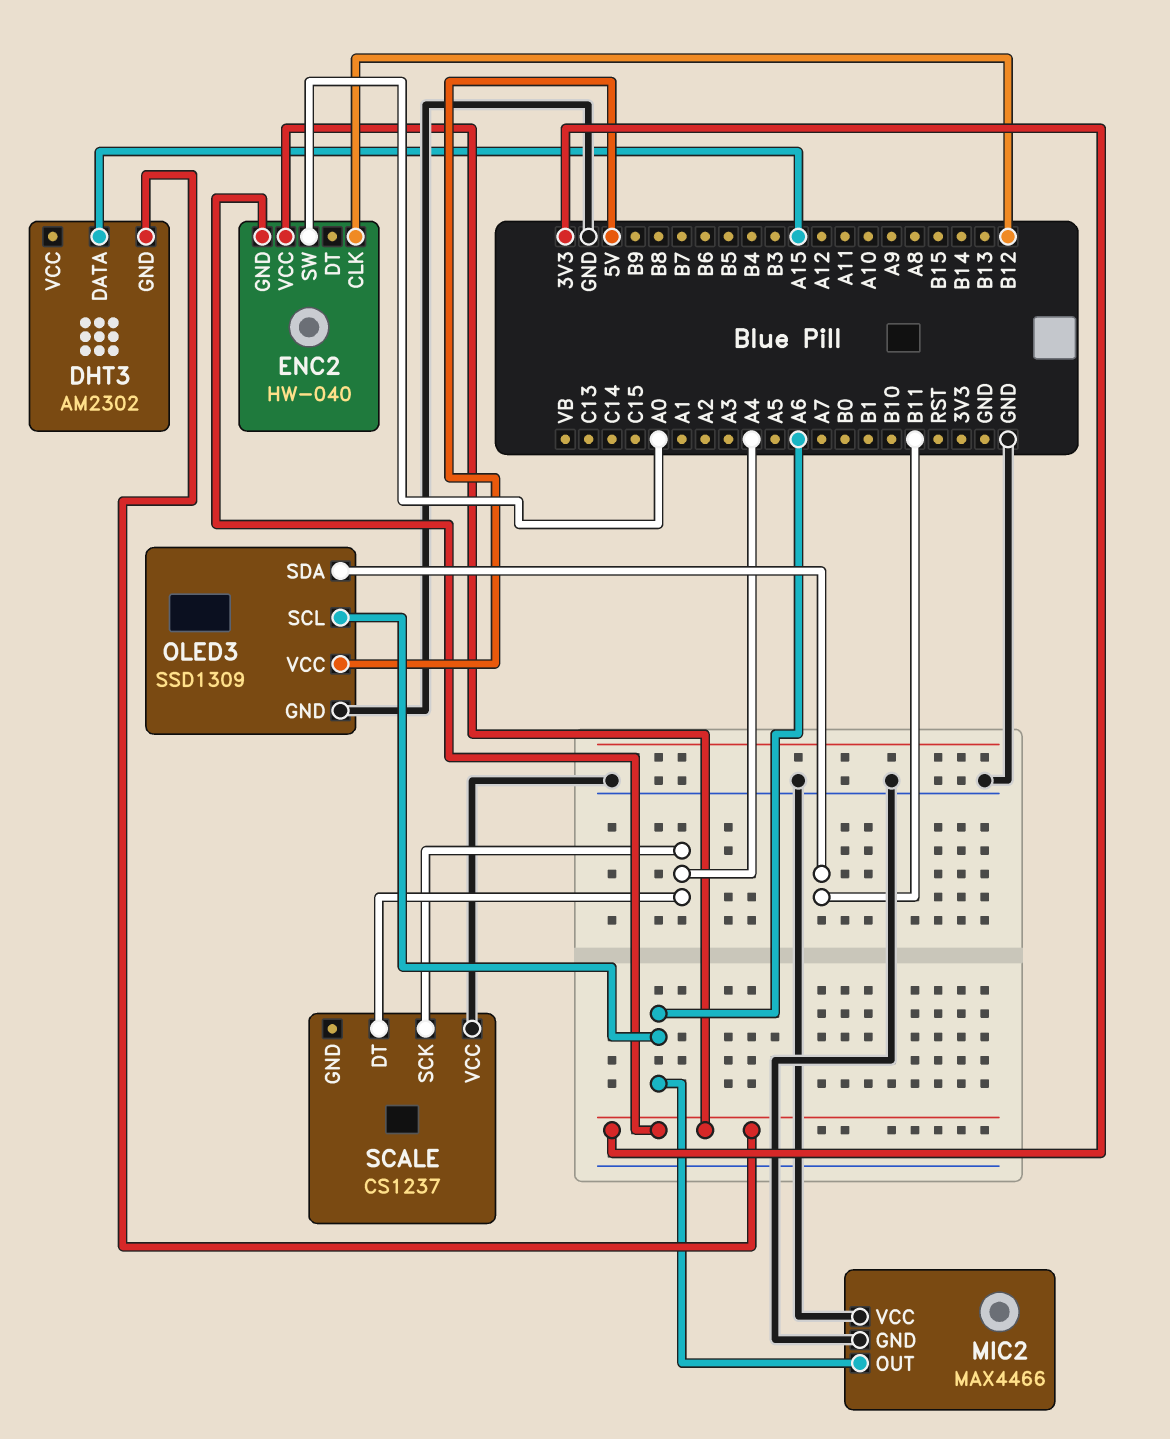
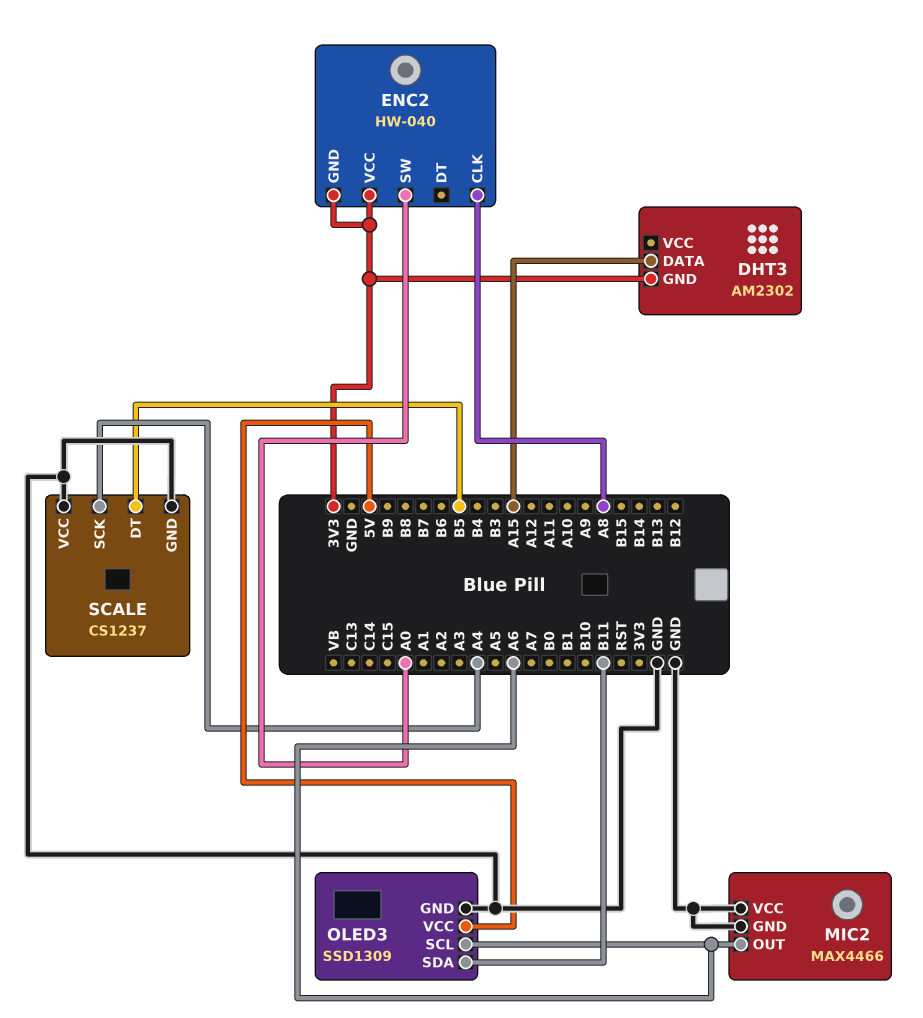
ENC2 pin CLK: B12 -> A8
SCALE pin DT: A4 -> B5
SCALE pin GND: none -> GND

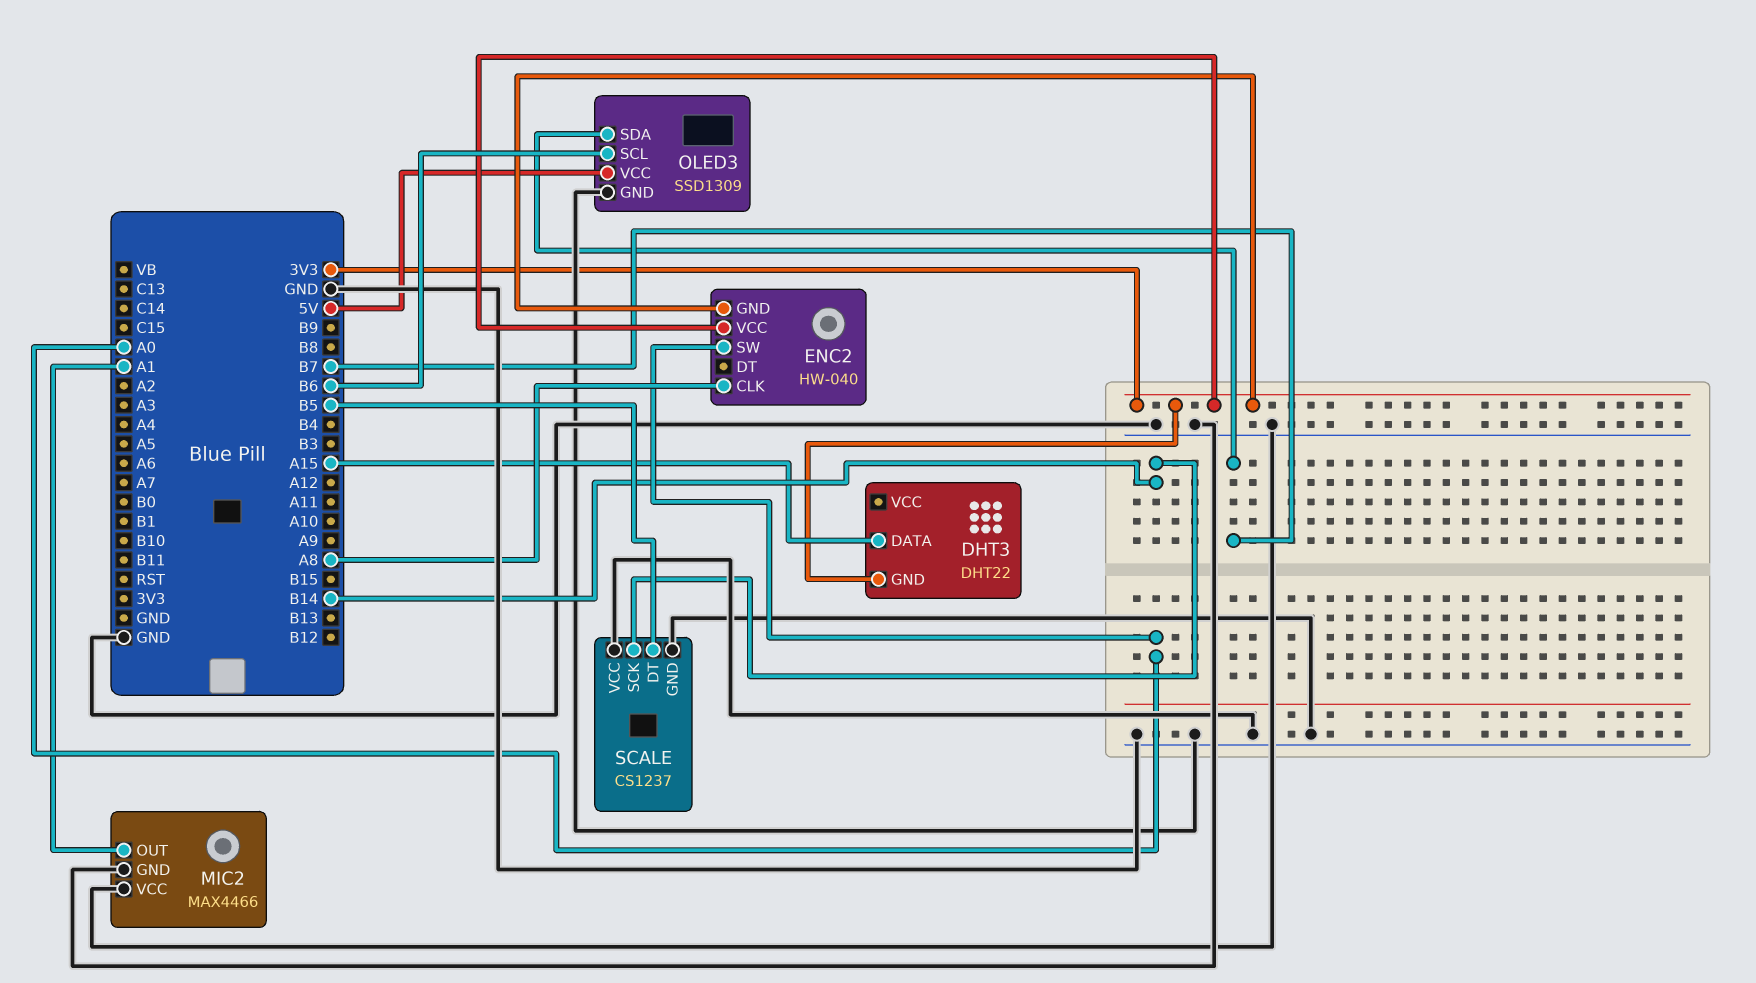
DHT3: AM2302 -> DHT22
MIC2 pin OUT: A6 -> A1
OLED3 pin SCL: A6 -> B6
OLED3 pin SDA: B11 -> B7
SCALE pin SCK: A4 -> B14

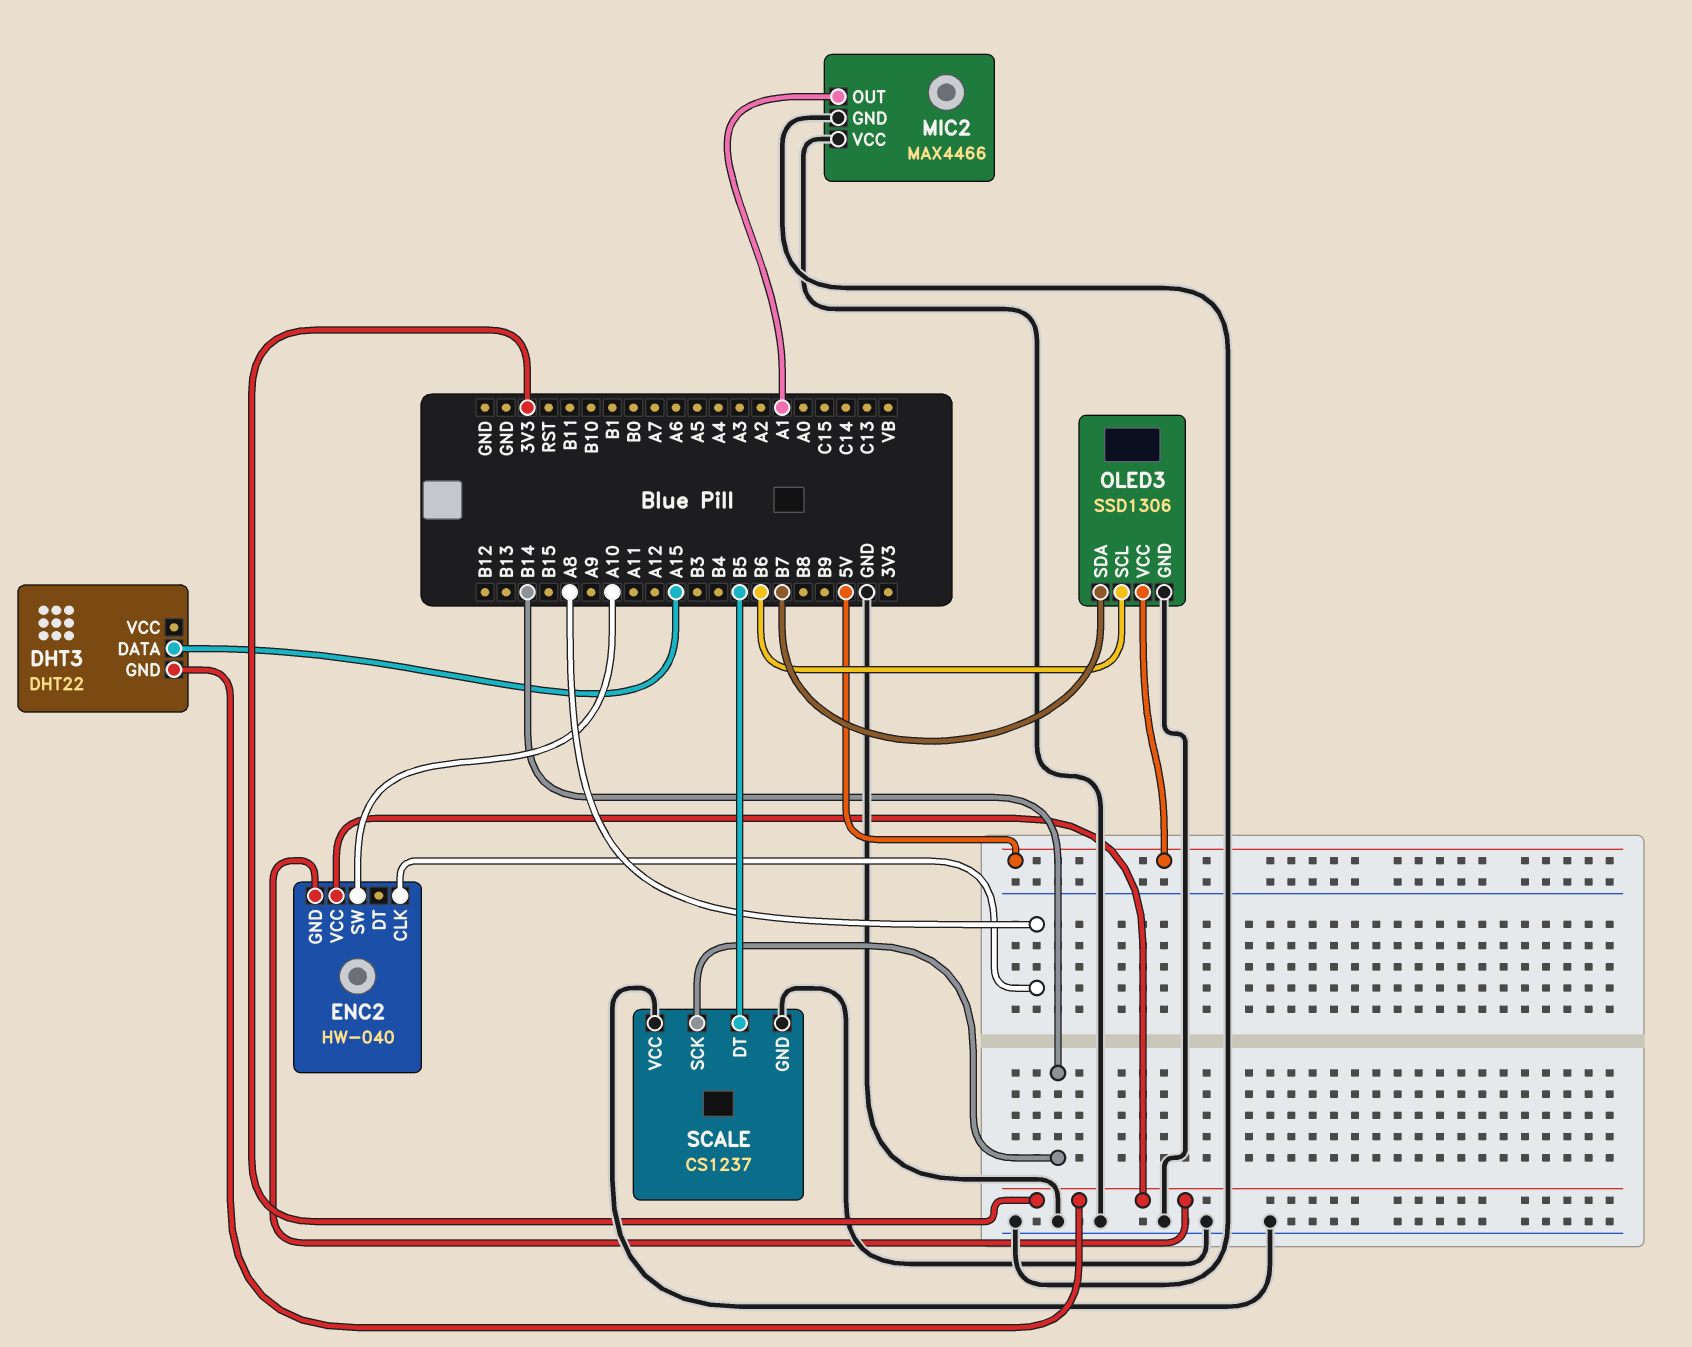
ENC2 pin SW: A0 -> A10
OLED3: SSD1309 -> SSD1306

